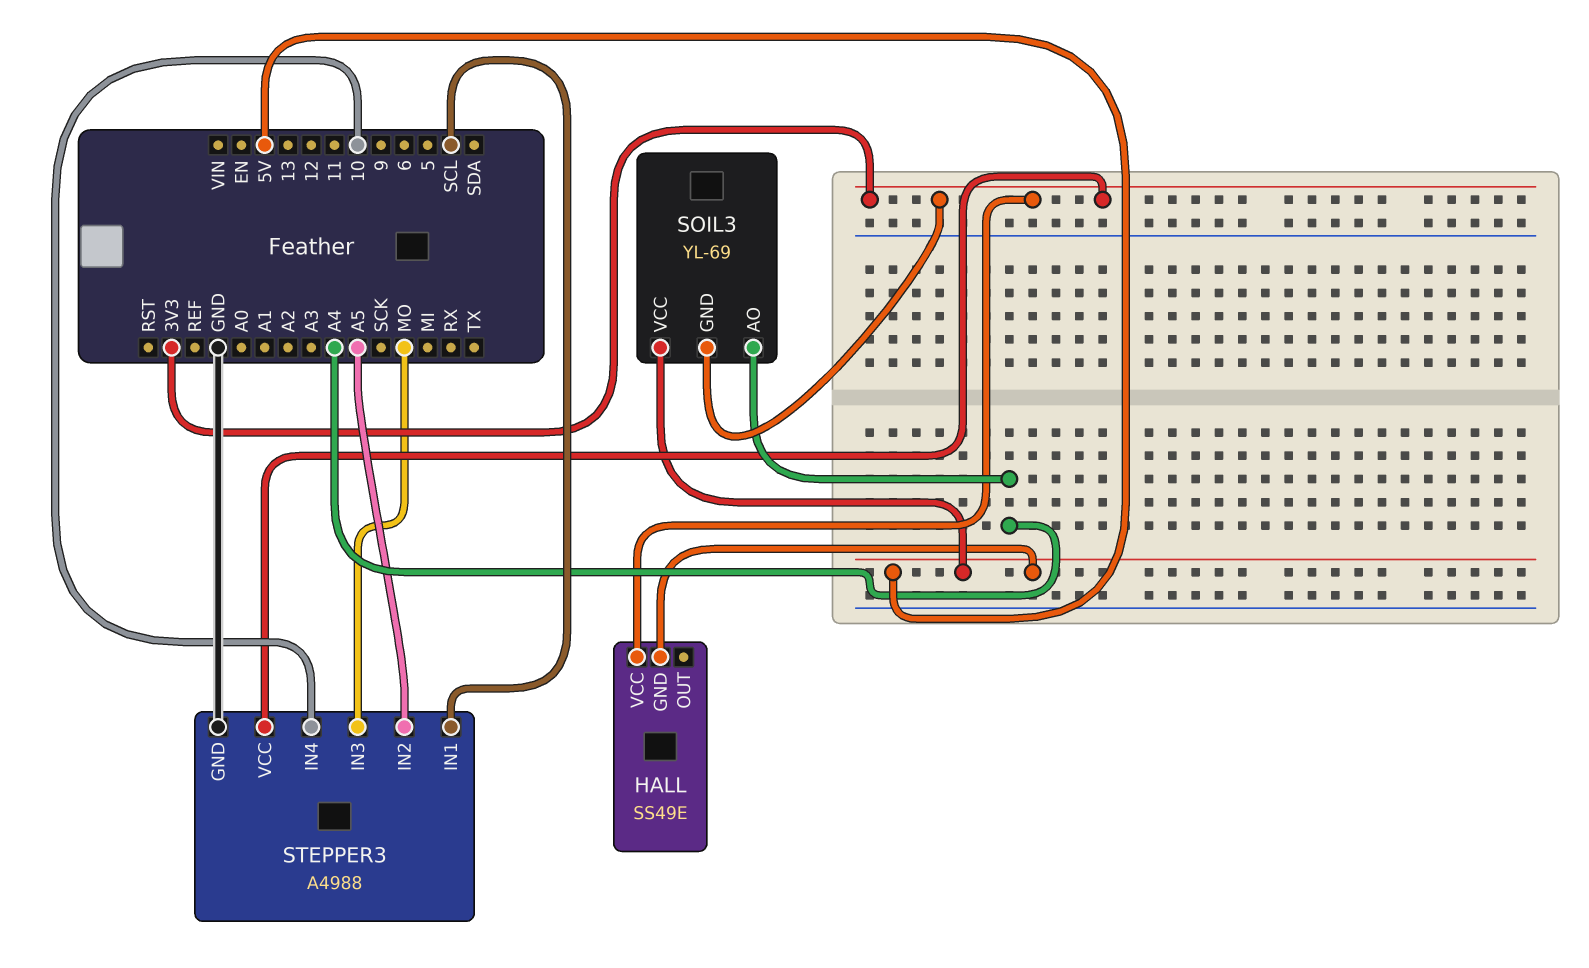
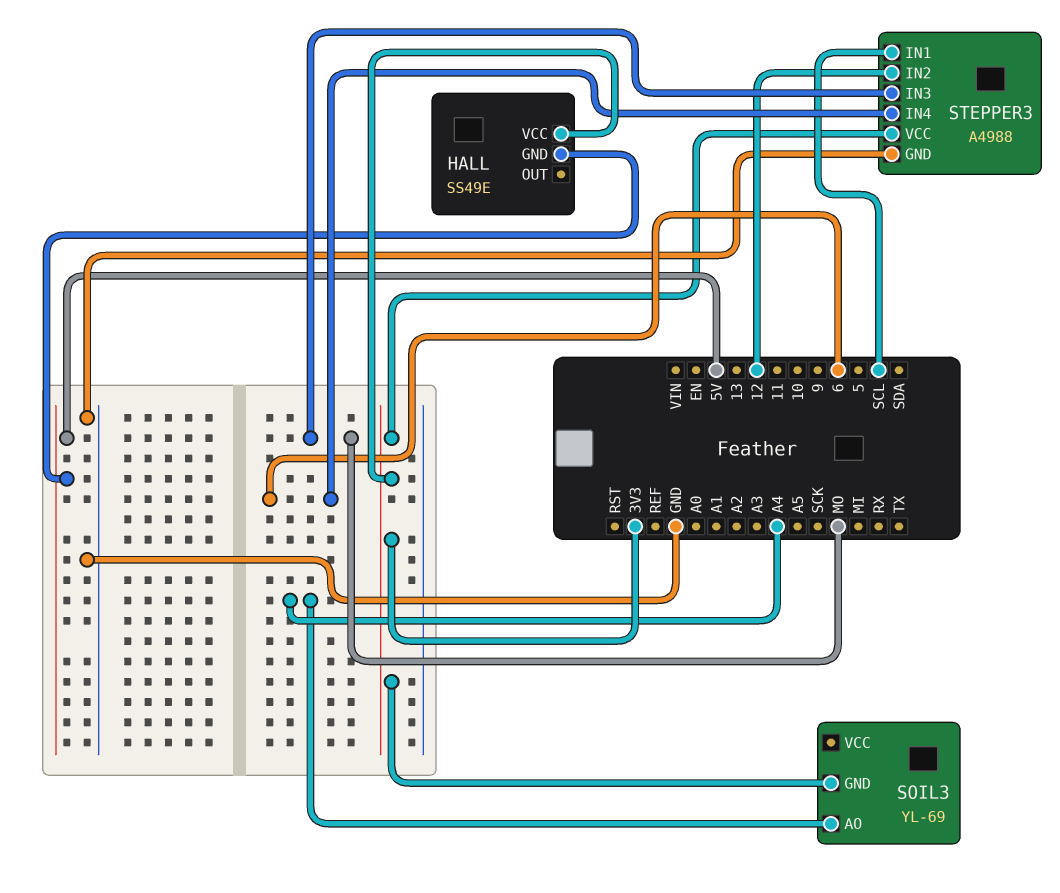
SOIL3 pin VCC: 5V -> none
STEPPER3 pin IN2: A5 -> 12
STEPPER3 pin IN4: 10 -> 6

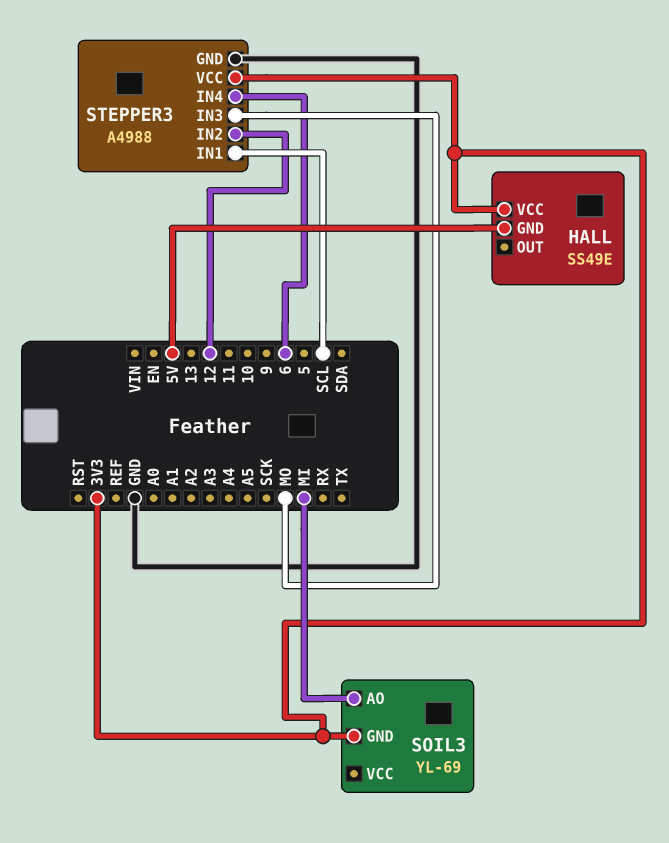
SOIL3 pin AO: A4 -> MI

